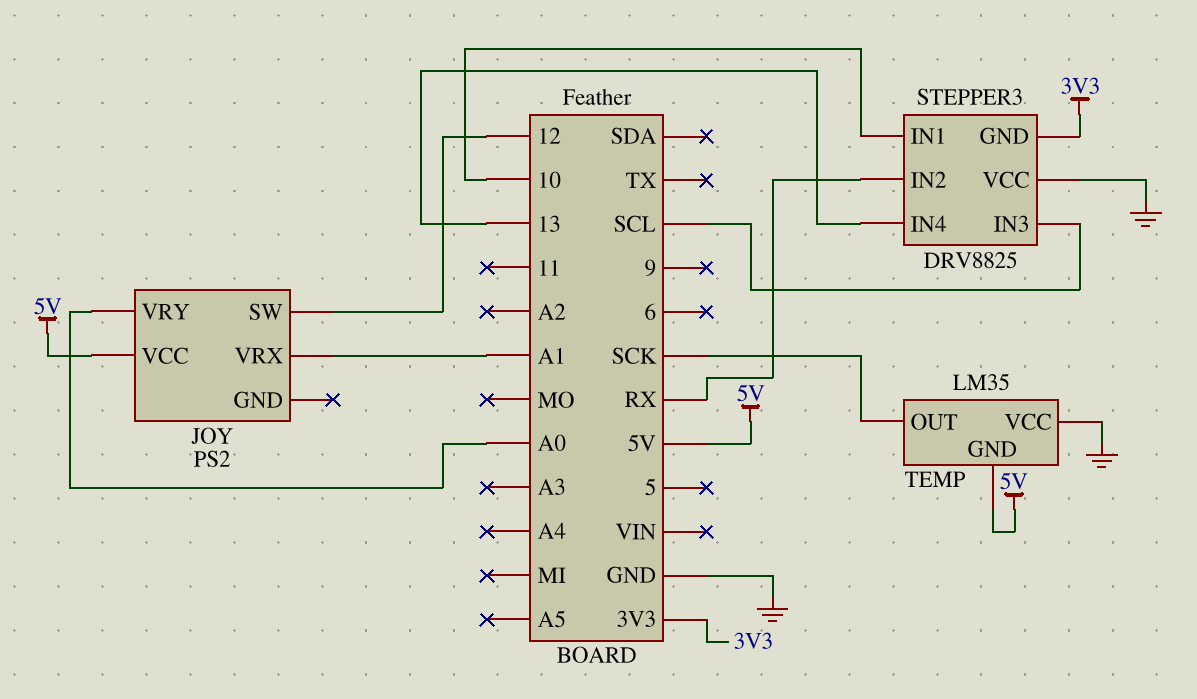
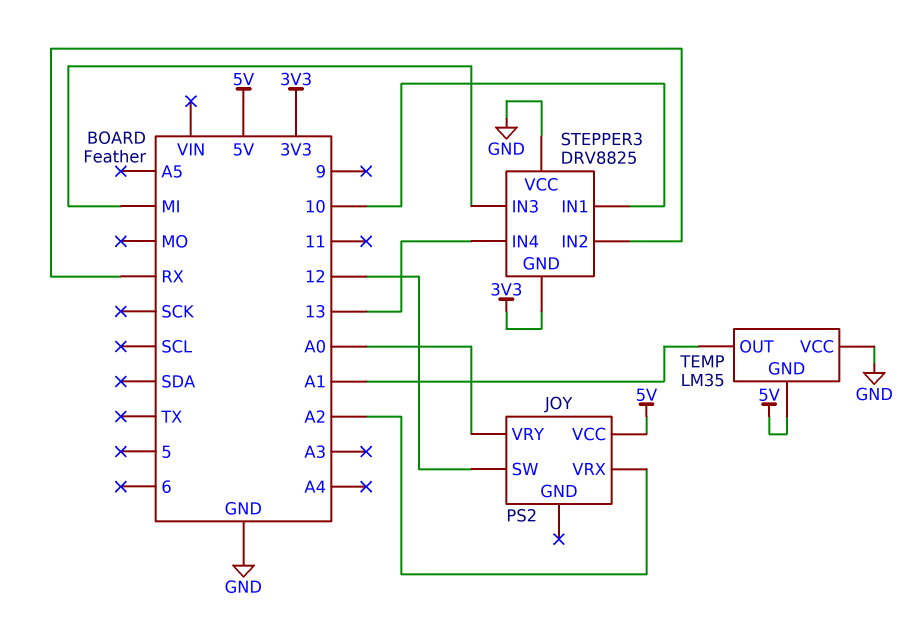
JOY pin VRX: A1 -> A2
STEPPER3 pin IN3: SCL -> MI
TEMP pin OUT: SCK -> A1

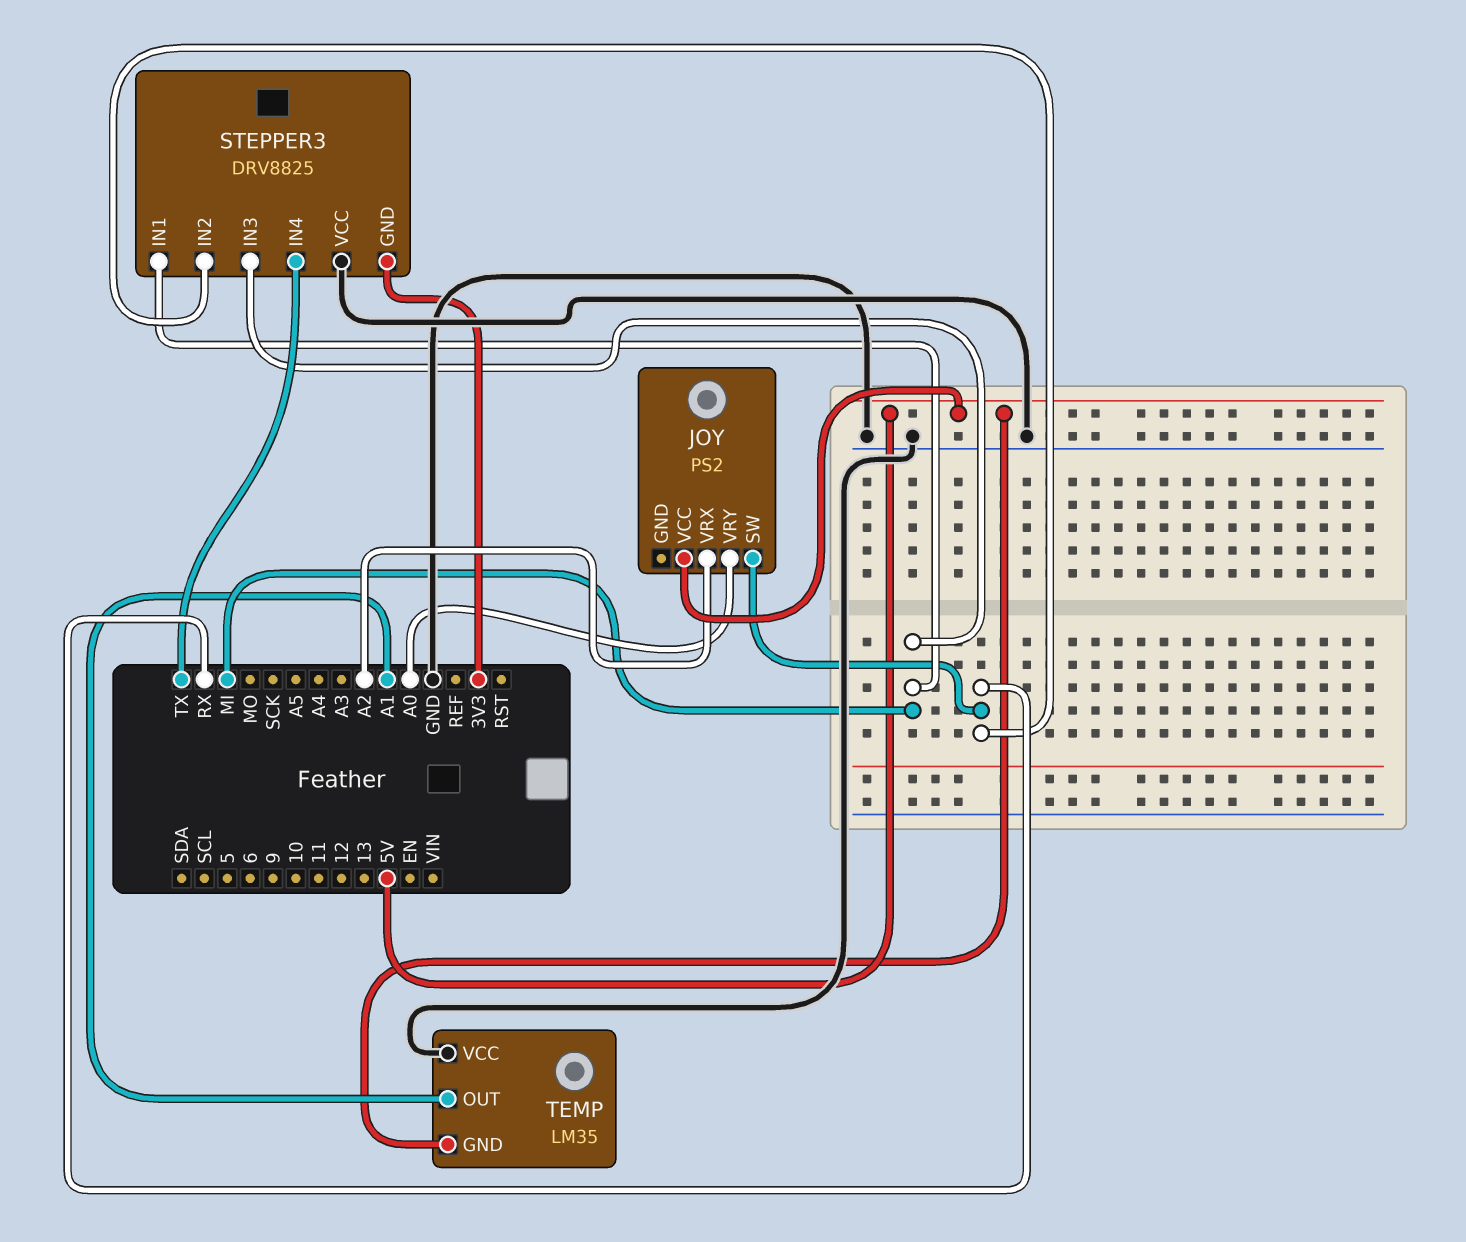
JOY pin SW: 12 -> RX
STEPPER3 pin IN1: 10 -> MI
STEPPER3 pin IN4: 13 -> TX

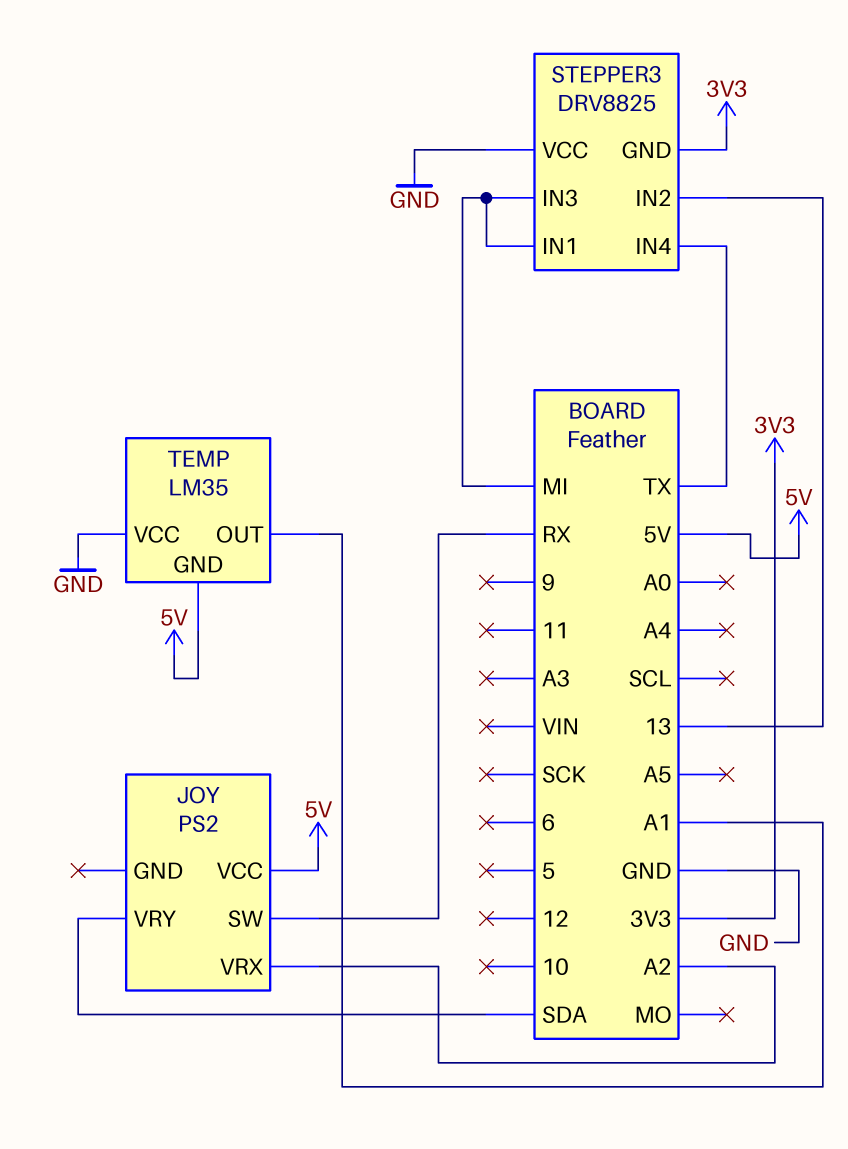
JOY pin VRY: A0 -> SDA
STEPPER3 pin IN2: RX -> 13

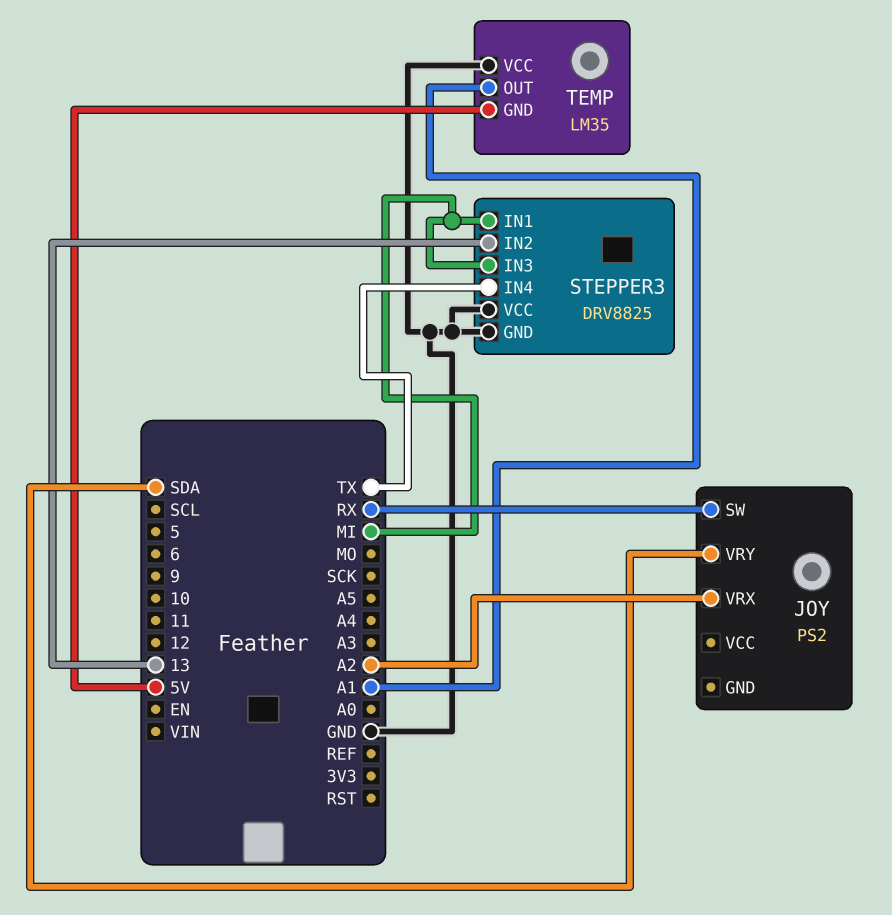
JOY pin VCC: 5V -> none
STEPPER3 pin GND: 3V3 -> GND

